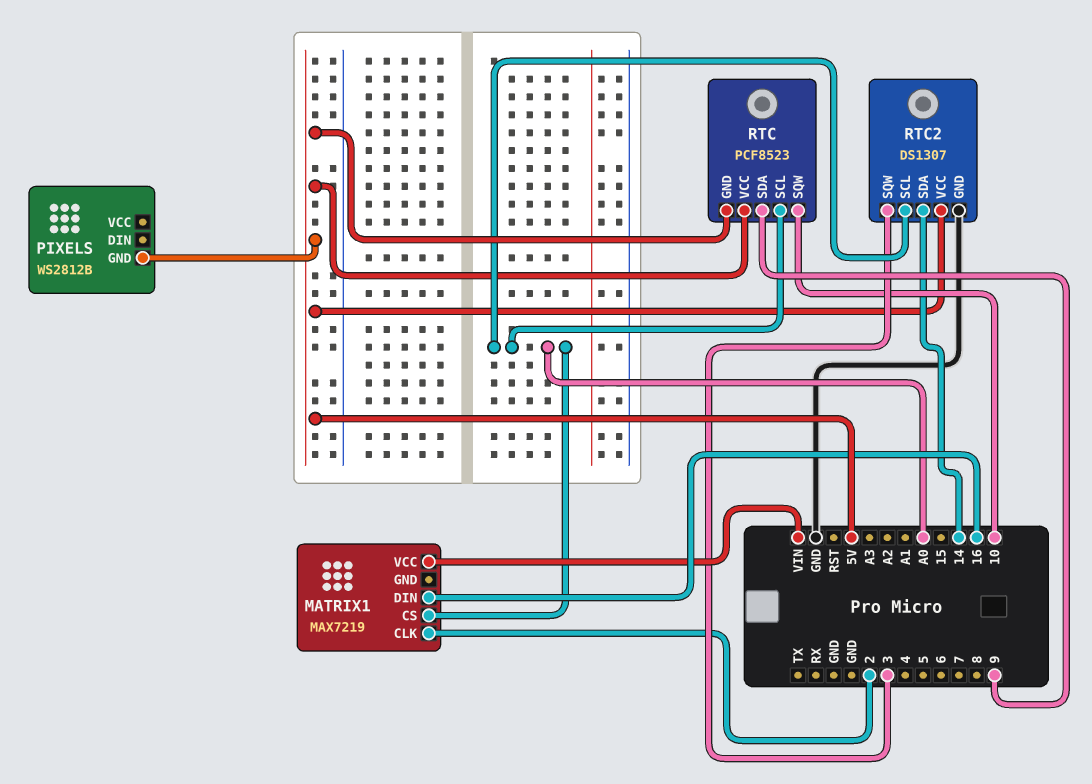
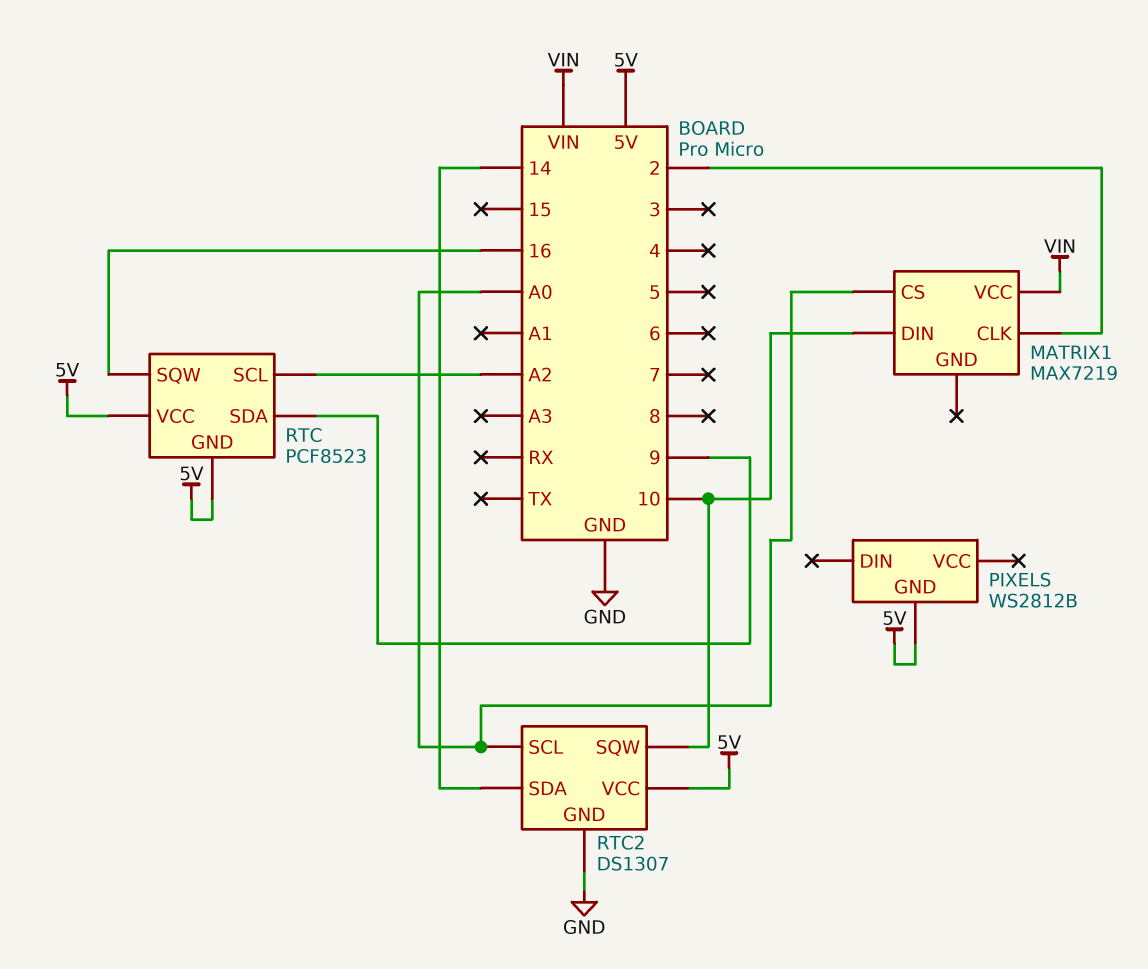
MATRIX1 pin DIN: 16 -> 10
RTC pin SCL: A0 -> A2
RTC pin SQW: 10 -> 16
RTC2 pin SQW: 3 -> 10

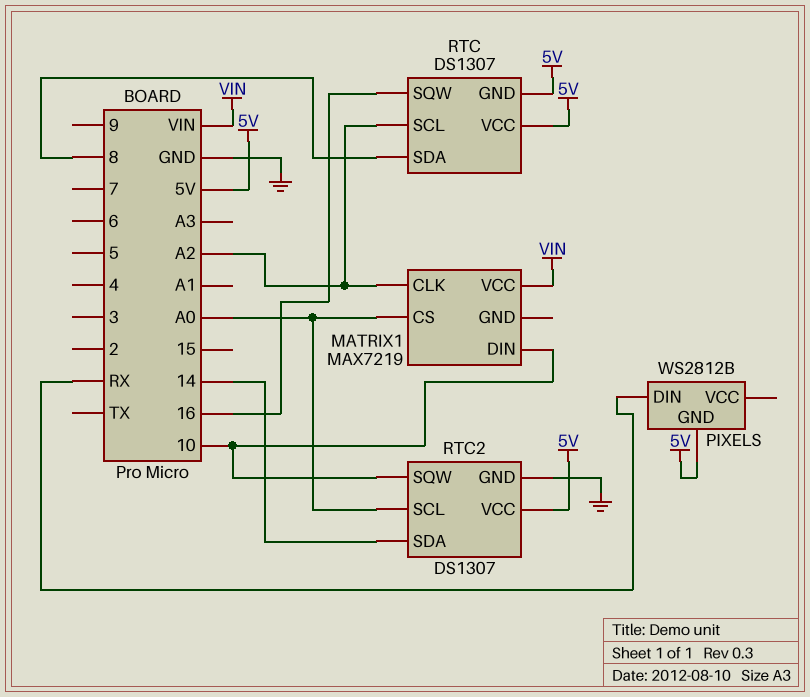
MATRIX1 pin CLK: 2 -> A2
PIXELS pin DIN: none -> RX
RTC: PCF8523 -> DS1307
RTC pin SDA: 9 -> 8

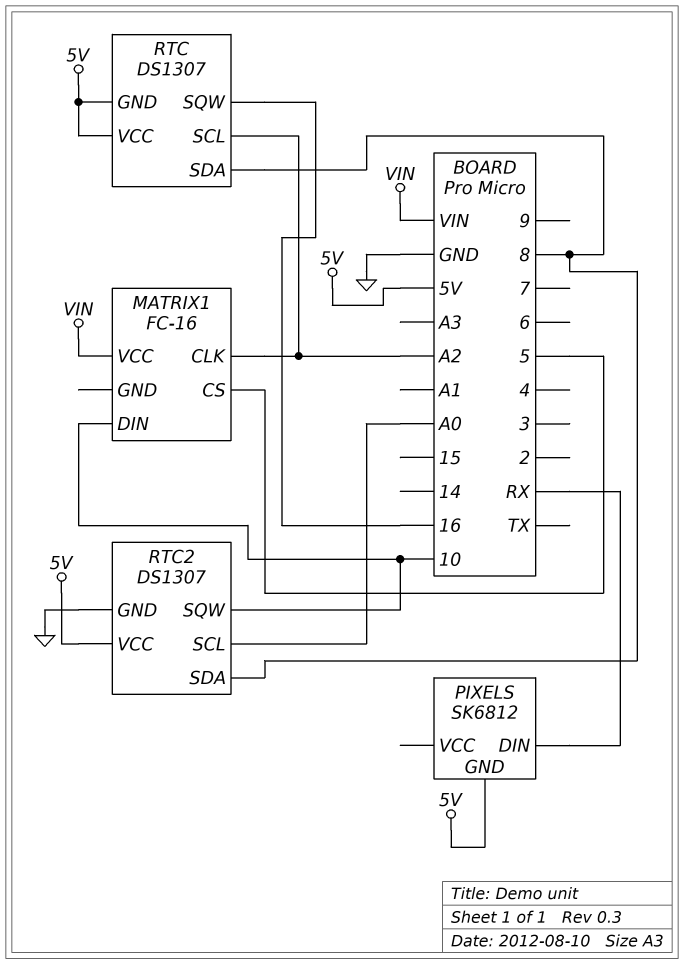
MATRIX1: MAX7219 -> FC-16
MATRIX1 pin CS: A0 -> 5
PIXELS: WS2812B -> SK6812
RTC2 pin SDA: 14 -> 8

